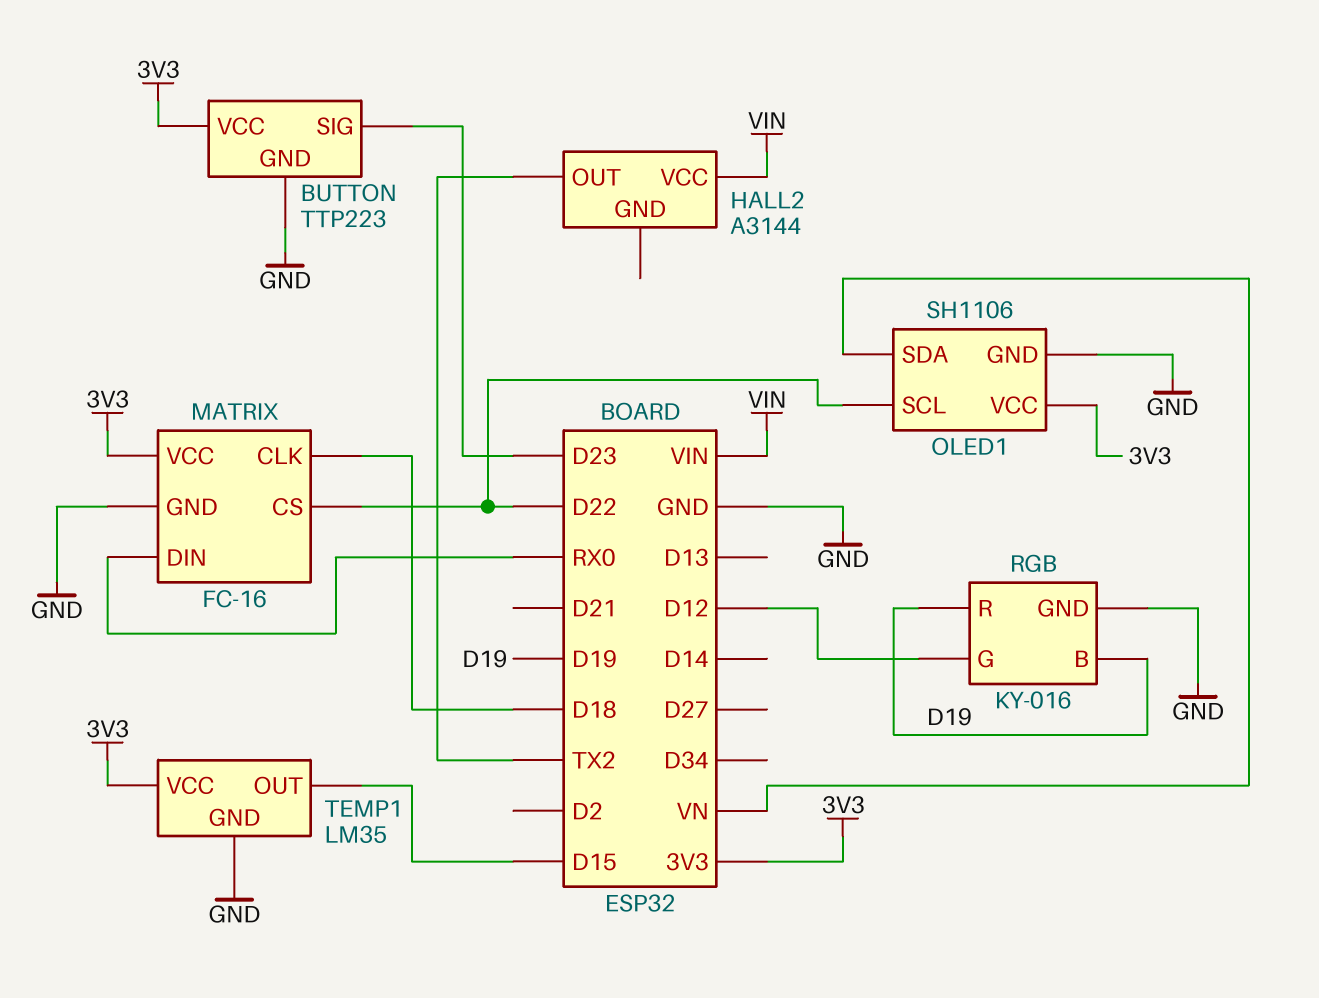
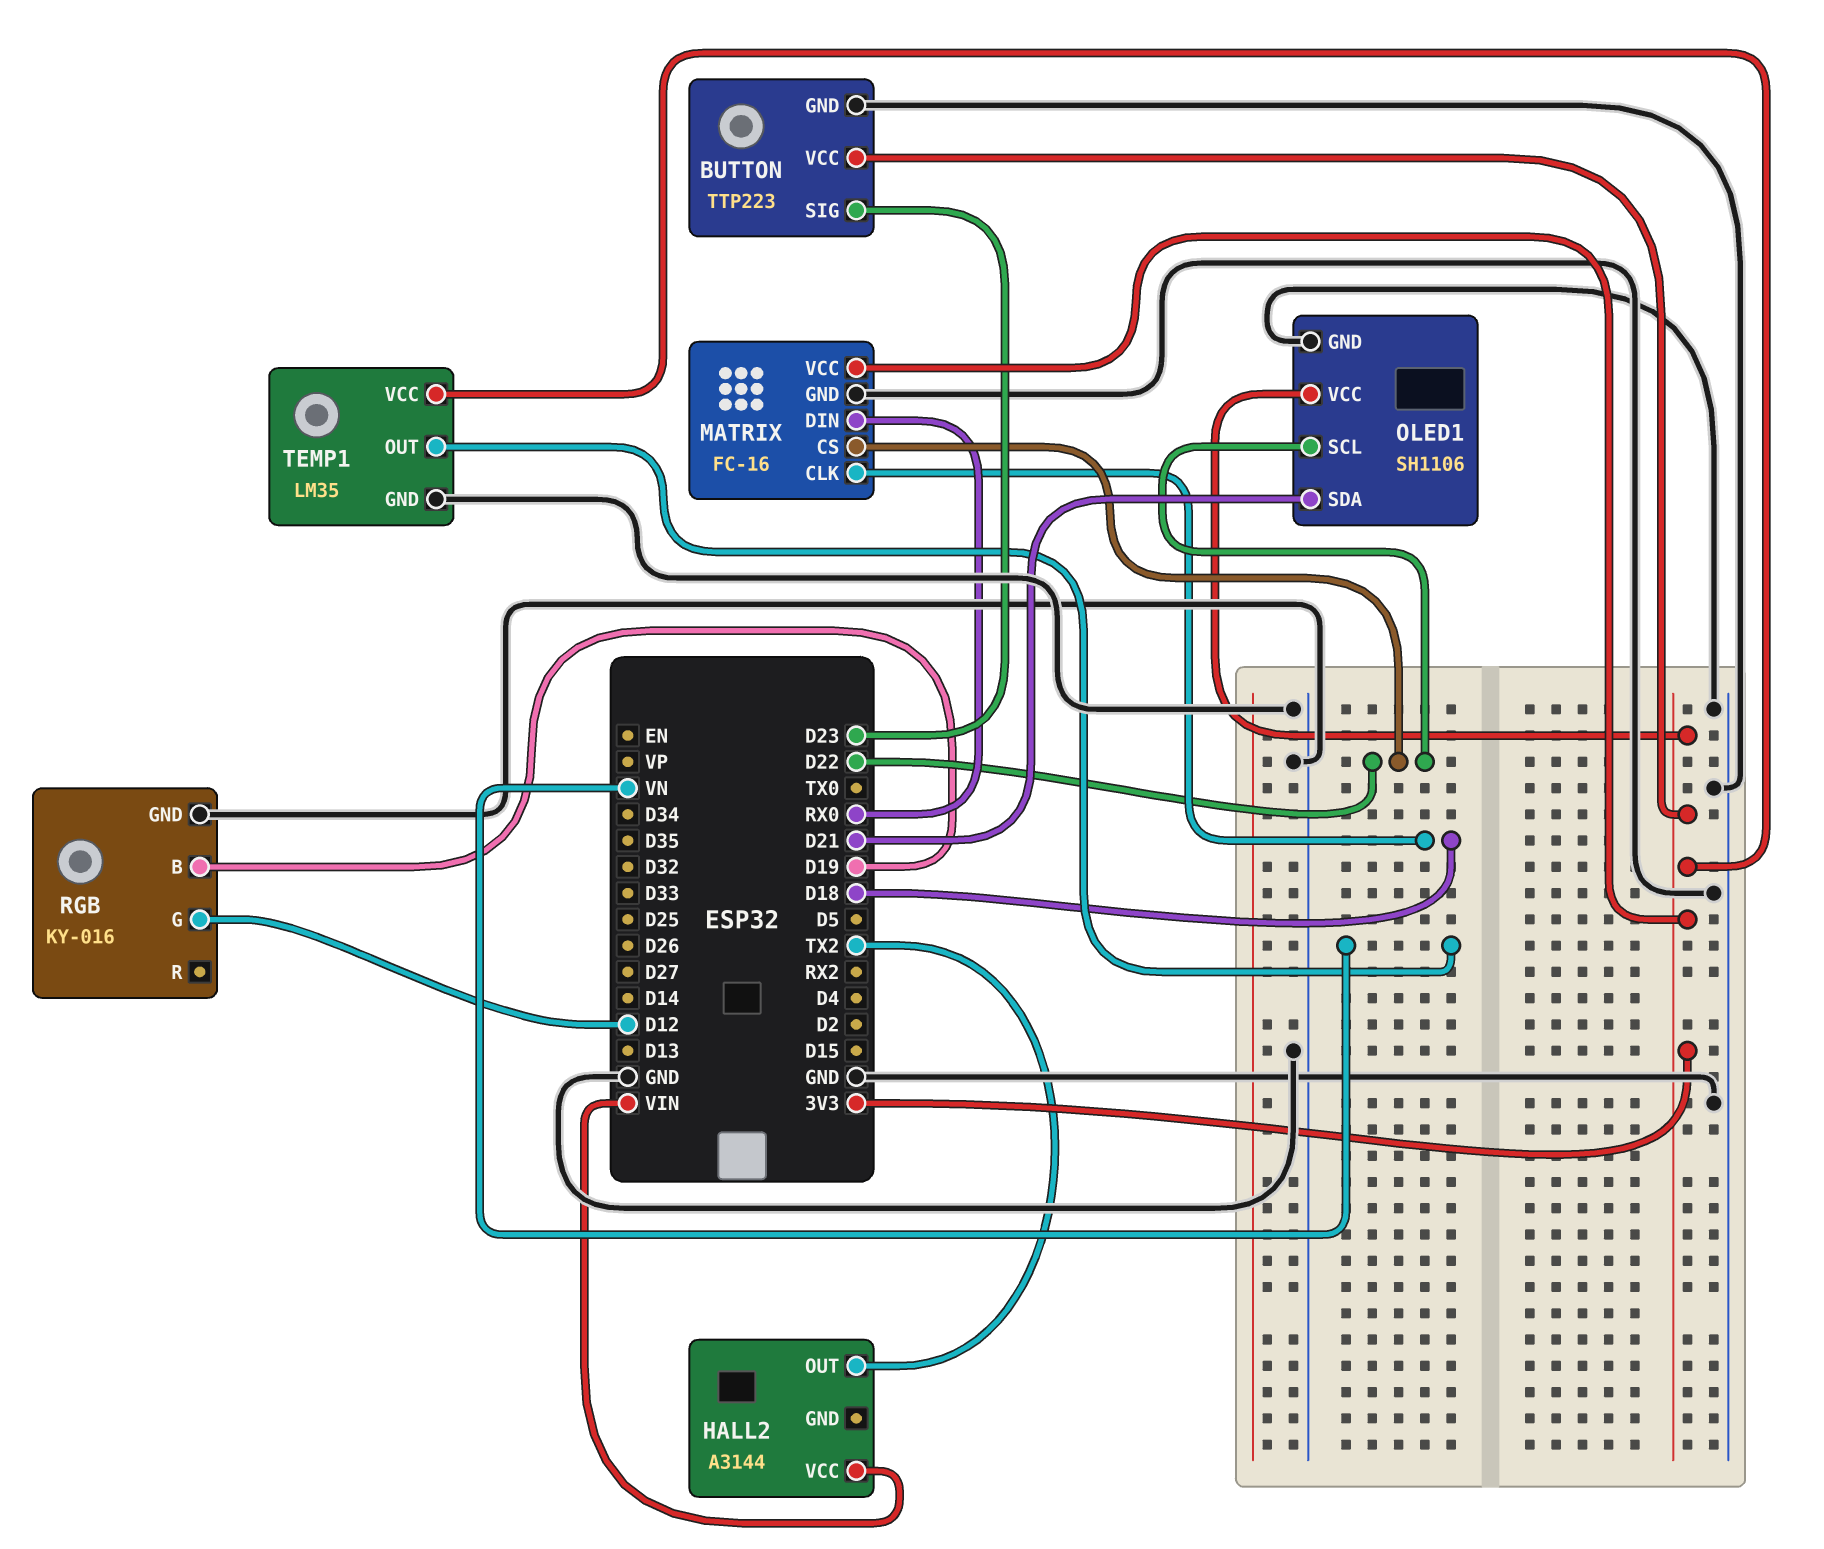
OLED1 pin SDA: VN -> D21
RGB pin R: D19 -> none
TEMP1 pin OUT: D15 -> VN

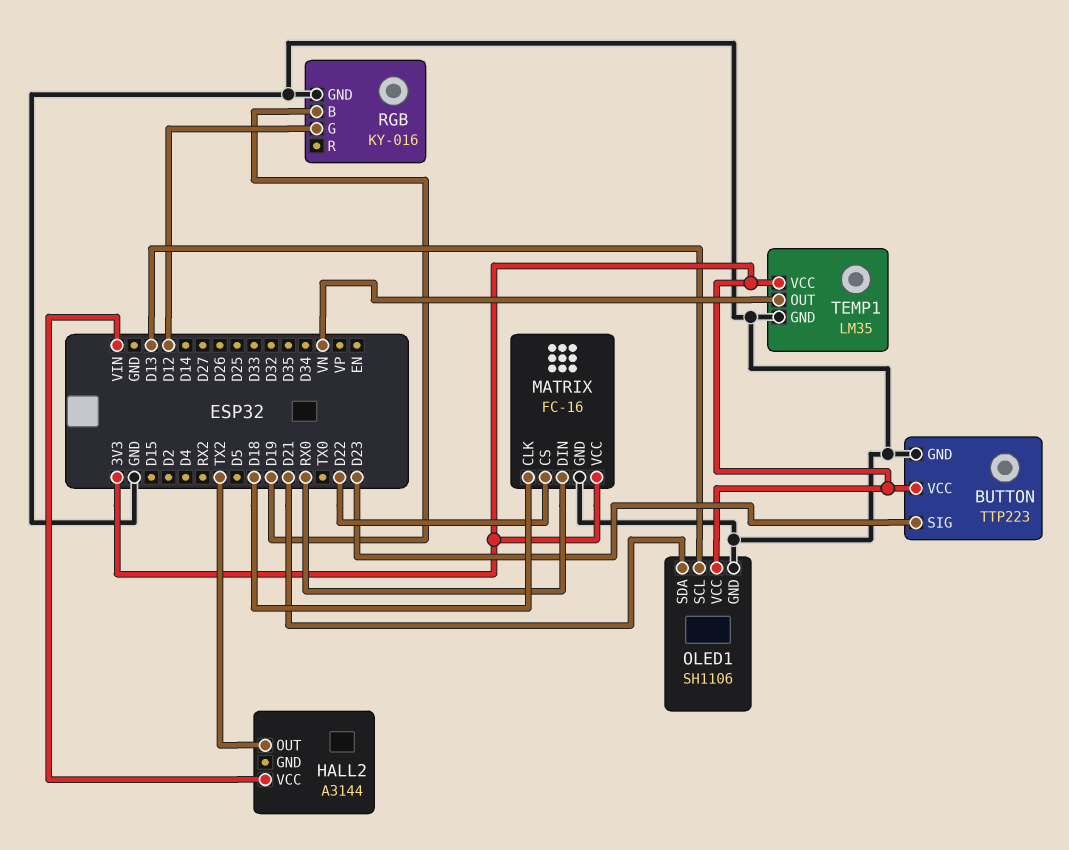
OLED1 pin SCL: D22 -> D13

